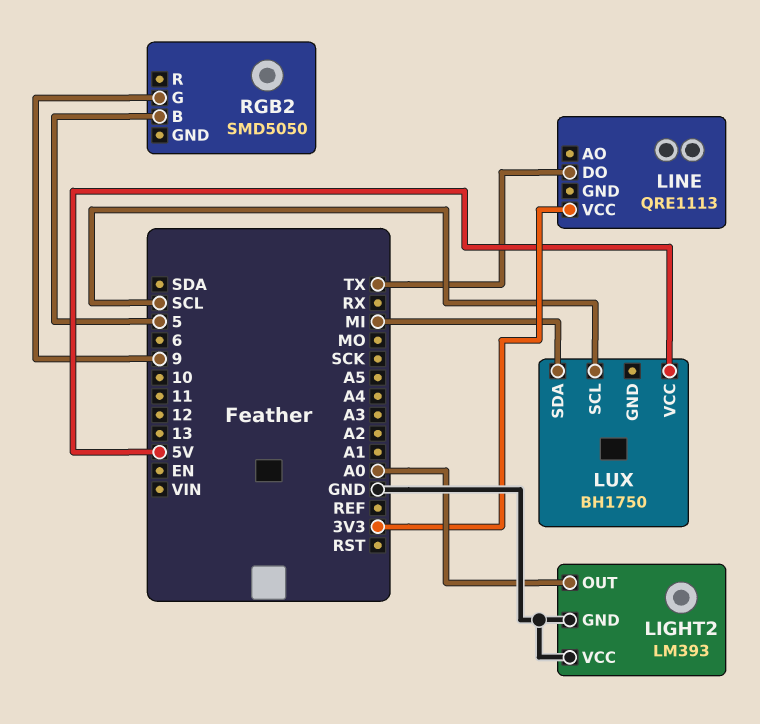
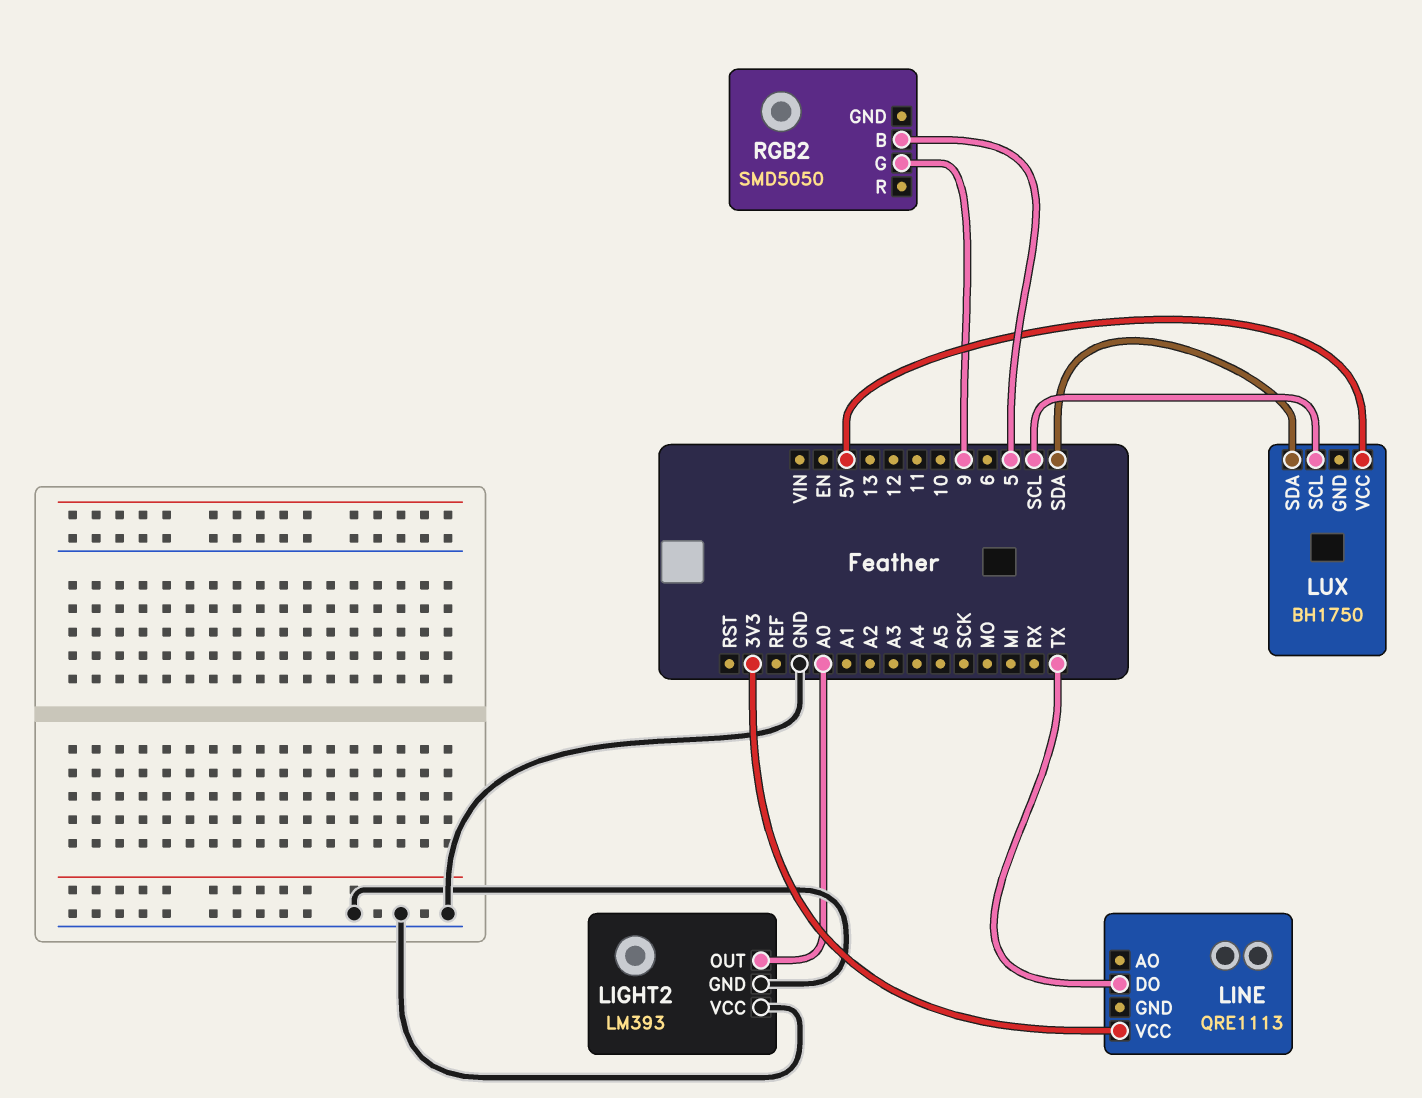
LUX pin SDA: MI -> SDA

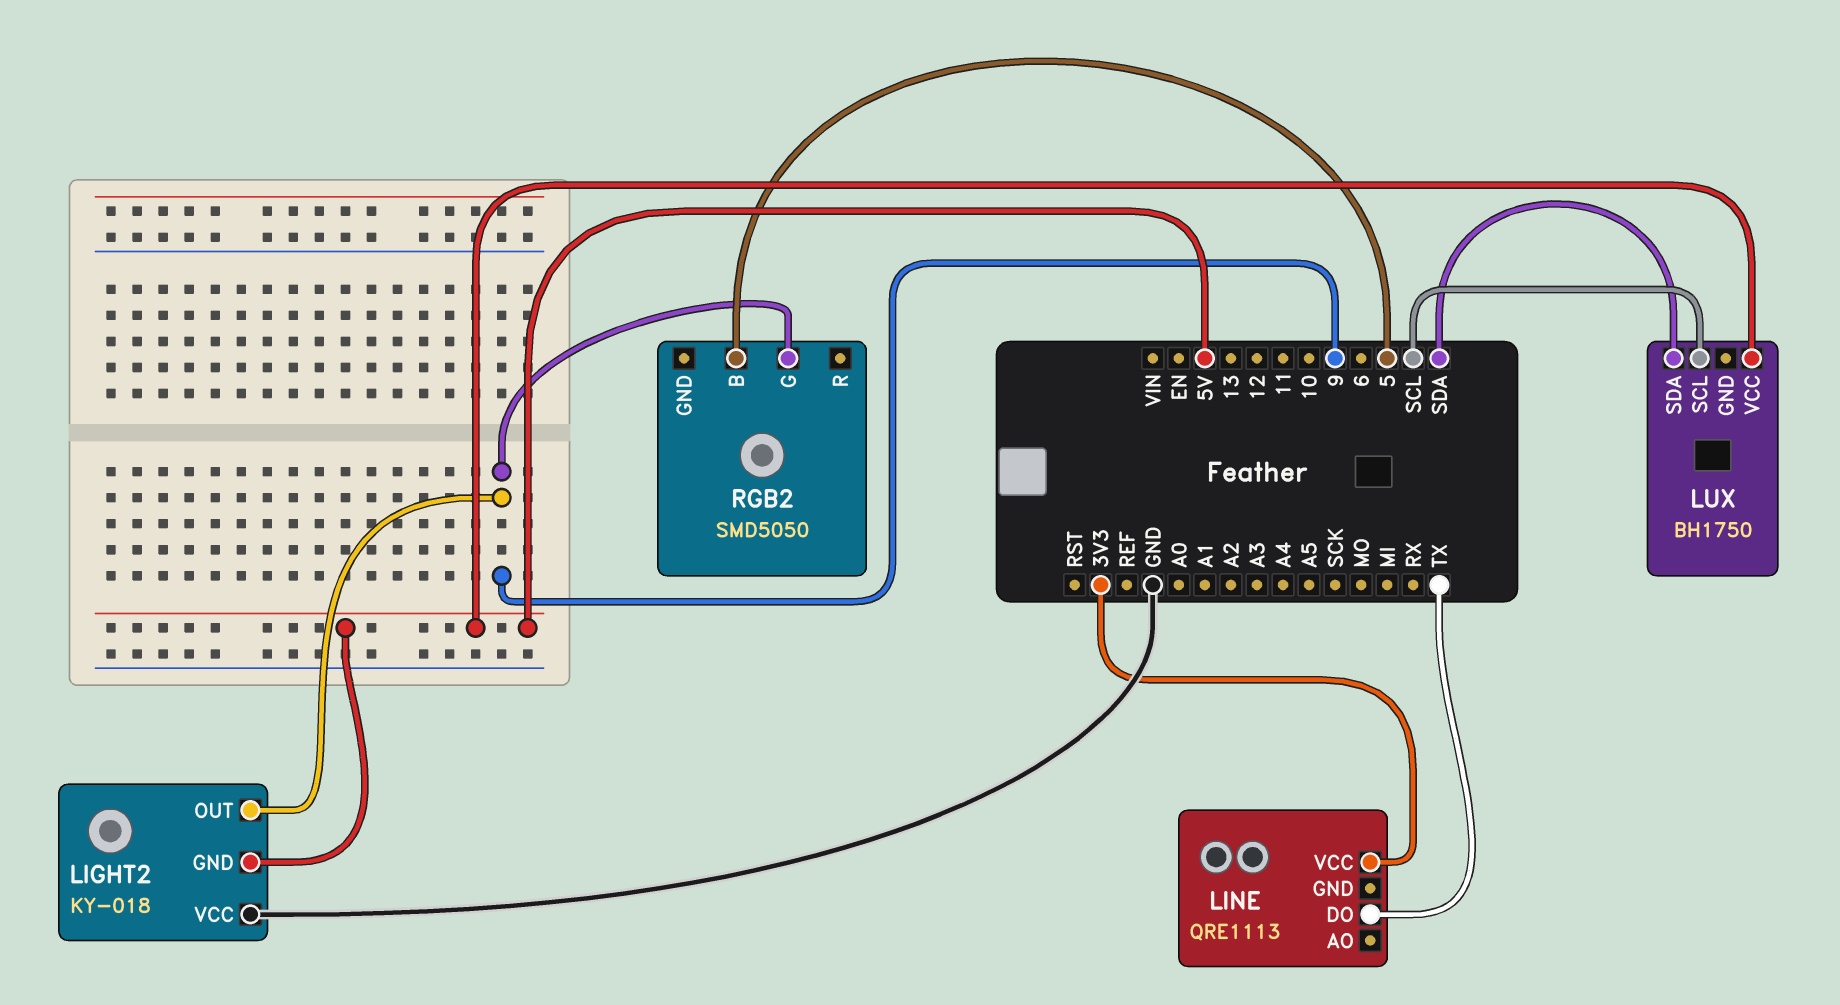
LIGHT2: LM393 -> KY-018
LIGHT2 pin GND: GND -> 5V
LIGHT2 pin OUT: A0 -> 9

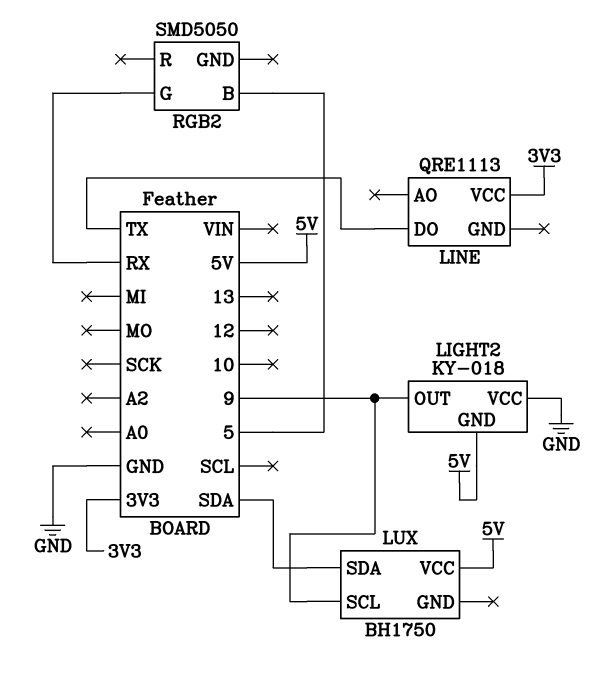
LUX pin SCL: SCL -> 9
RGB2 pin G: 9 -> RX

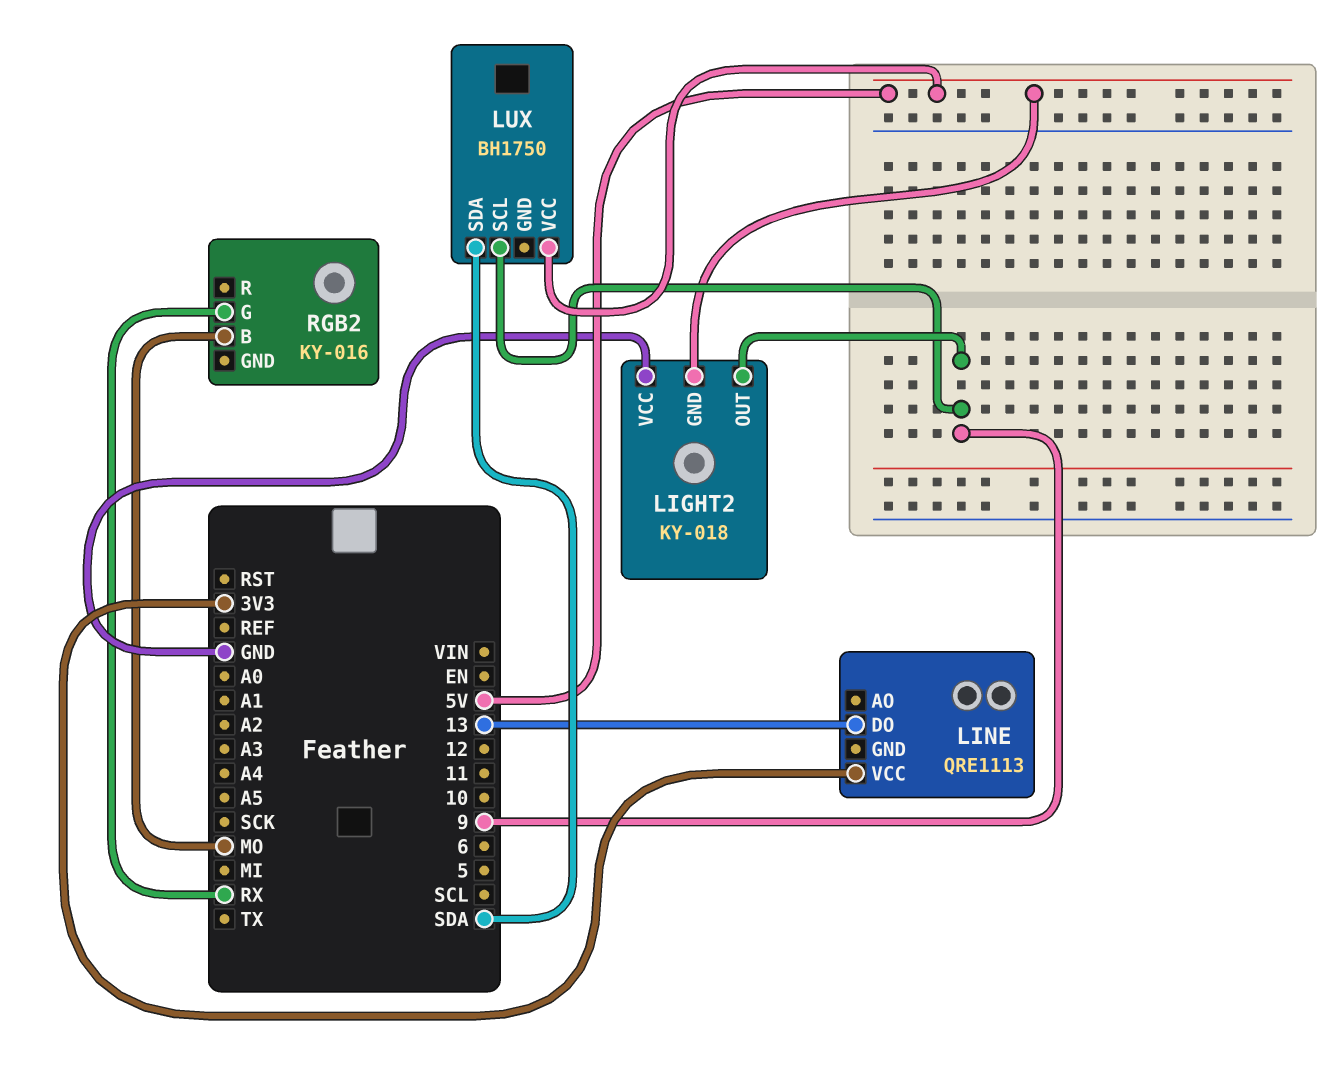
LINE pin DO: TX -> 13
RGB2: SMD5050 -> KY-016
RGB2 pin B: 5 -> MO

